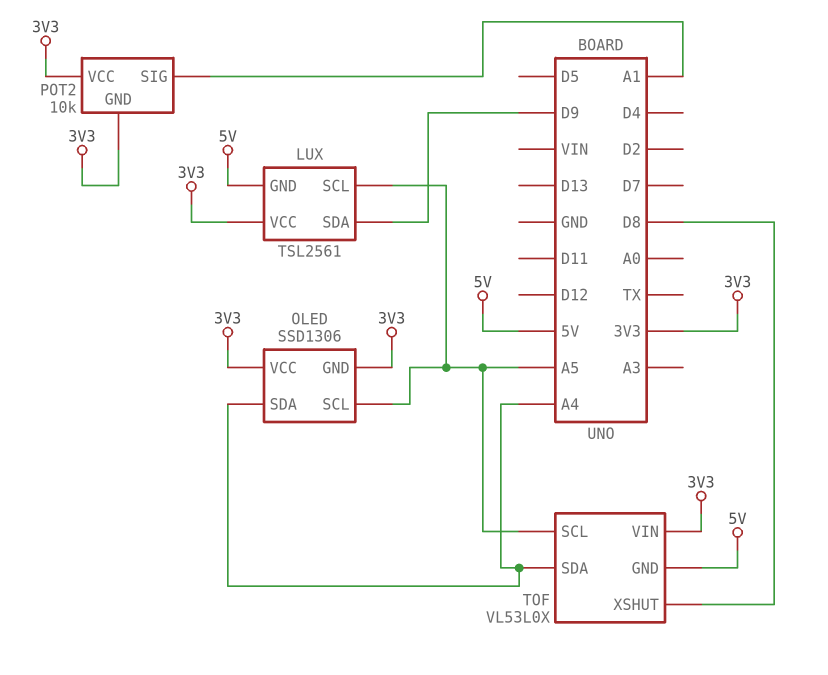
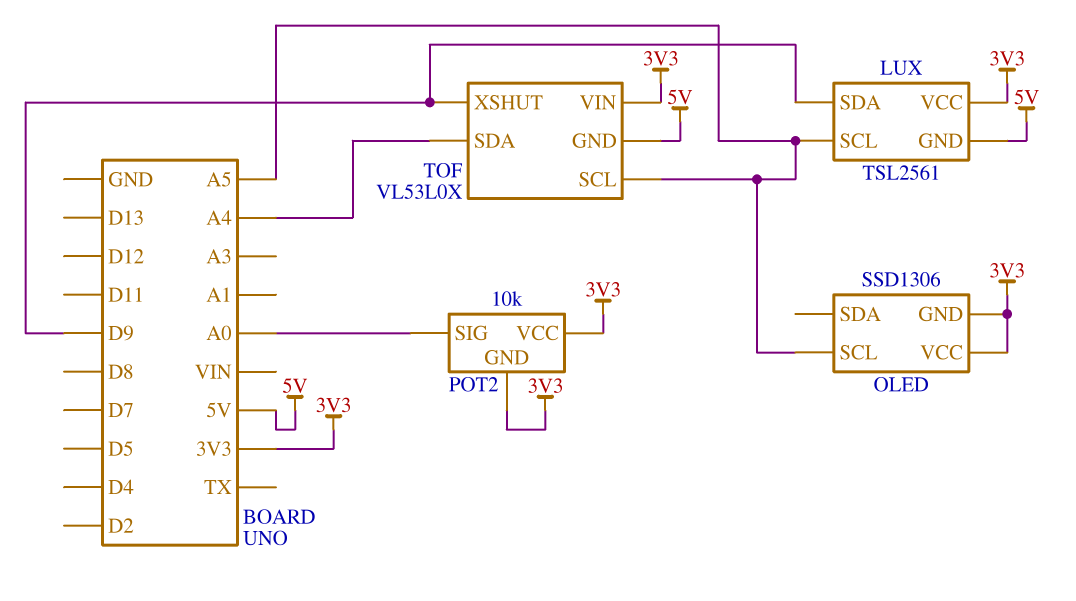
OLED pin SDA: A4 -> none
POT2 pin SIG: A1 -> A0
TOF pin XSHUT: D8 -> D9

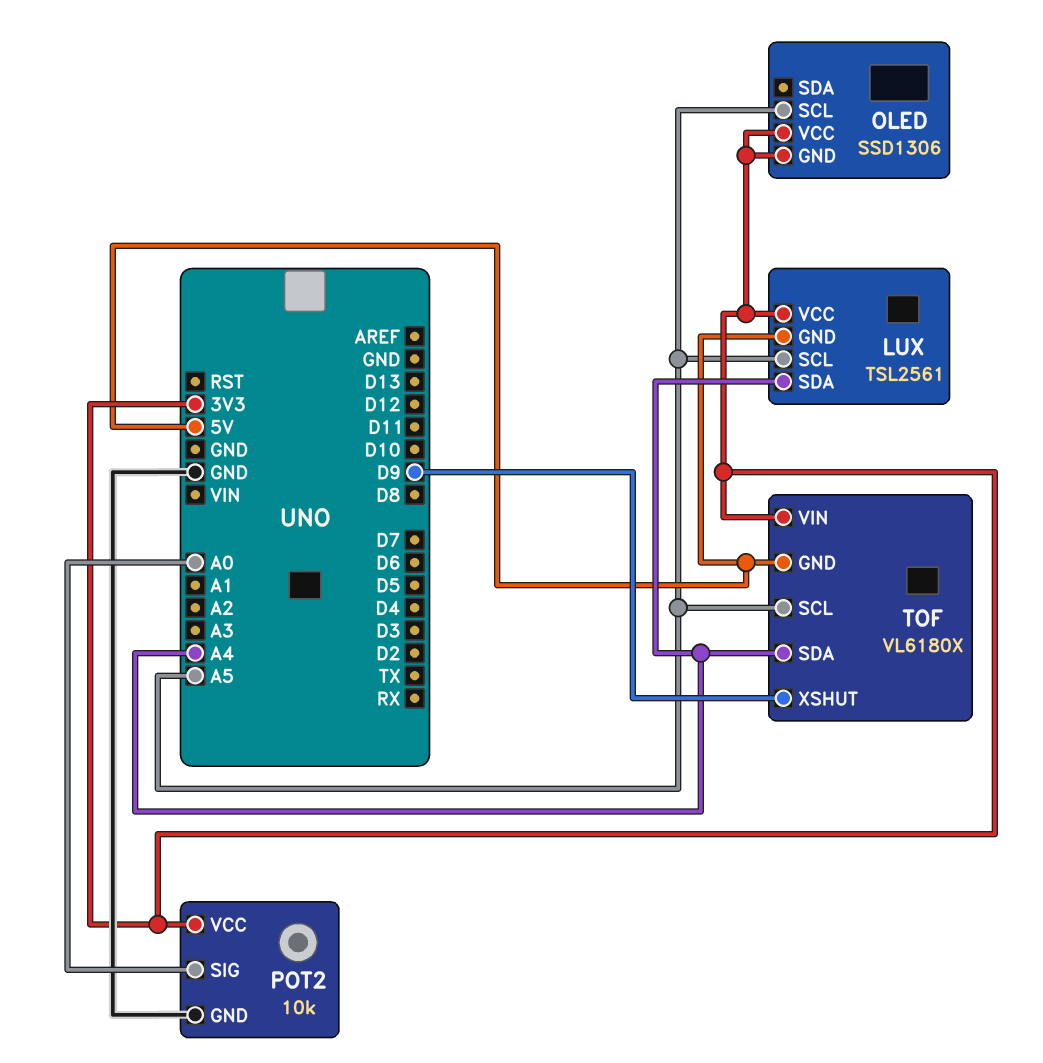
LUX pin SDA: D9 -> A4
POT2 pin GND: 3V3 -> GND
TOF: VL53L0X -> VL6180X

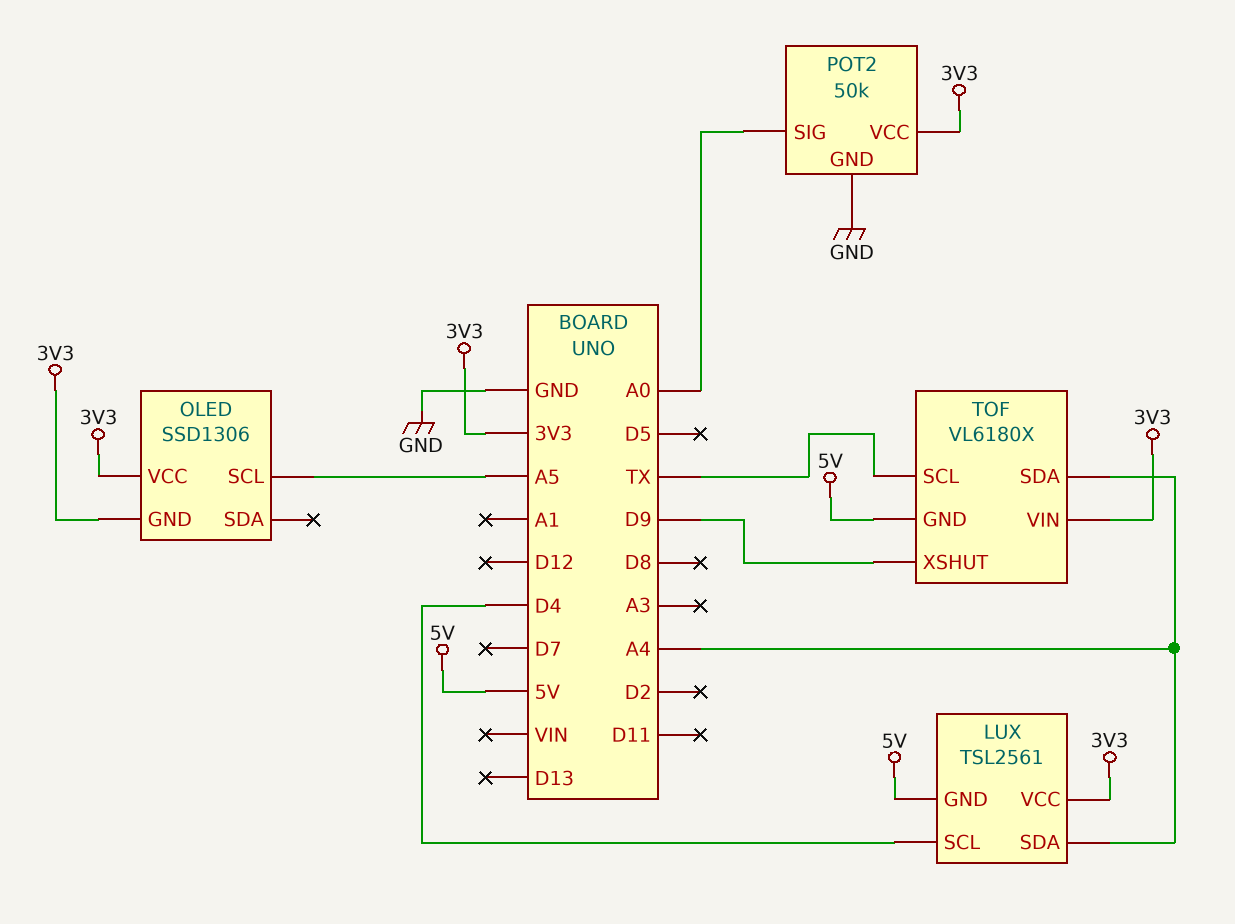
LUX pin SCL: A5 -> D4
POT2: 10k -> 50k
TOF pin SCL: A5 -> TX

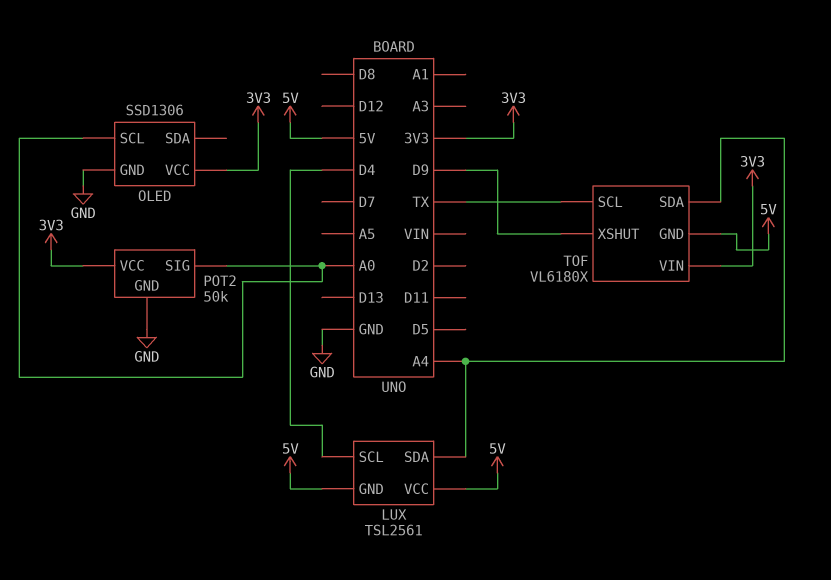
LUX pin VCC: 3V3 -> 5V
OLED pin GND: 3V3 -> GND
OLED pin SCL: A5 -> A0

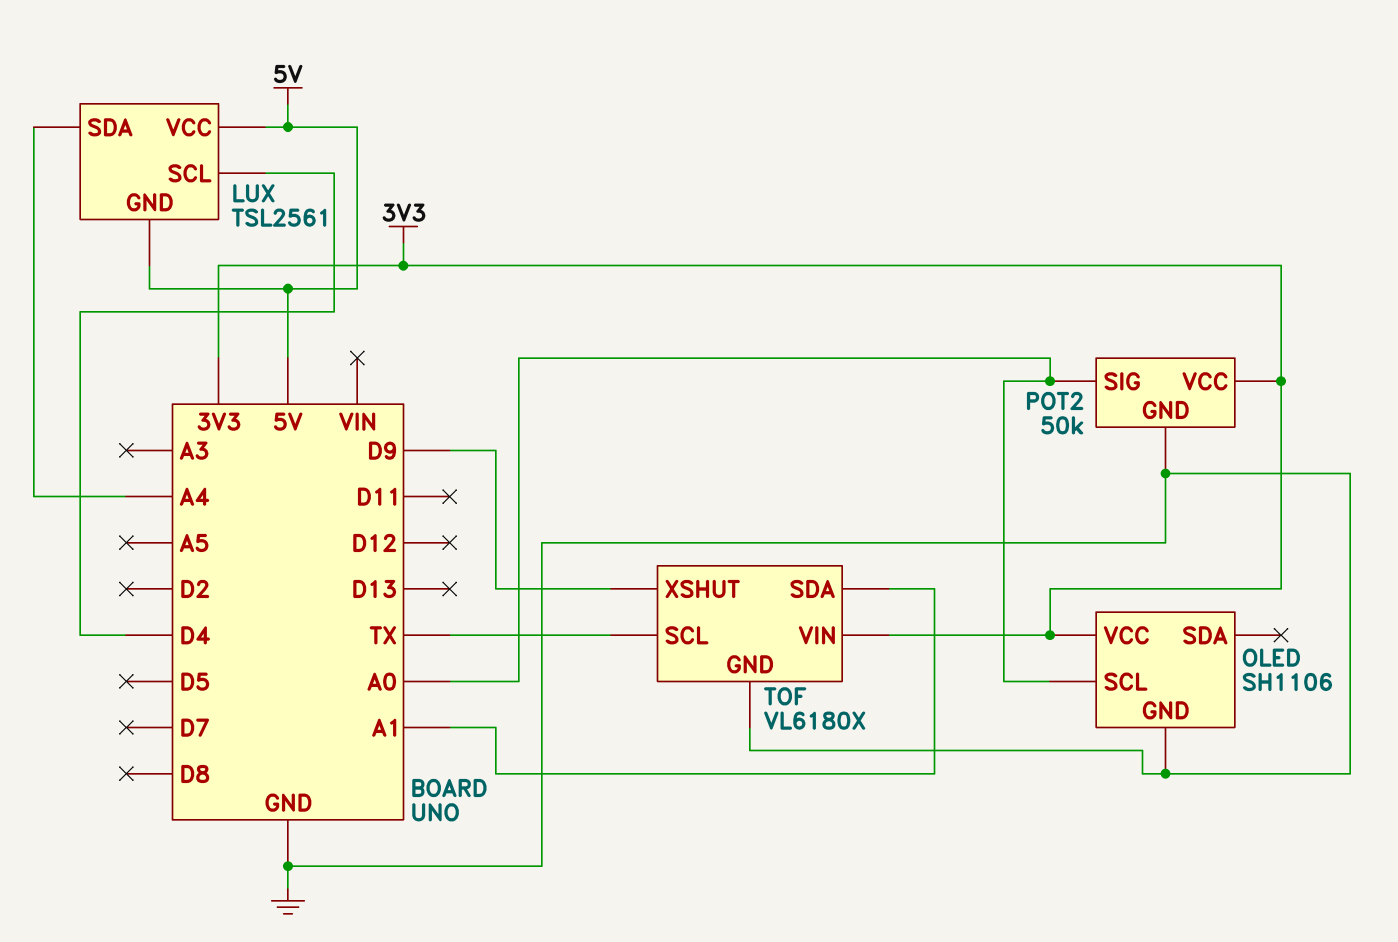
OLED: SSD1306 -> SH1106
TOF pin GND: 5V -> GND
TOF pin SDA: A4 -> A1

